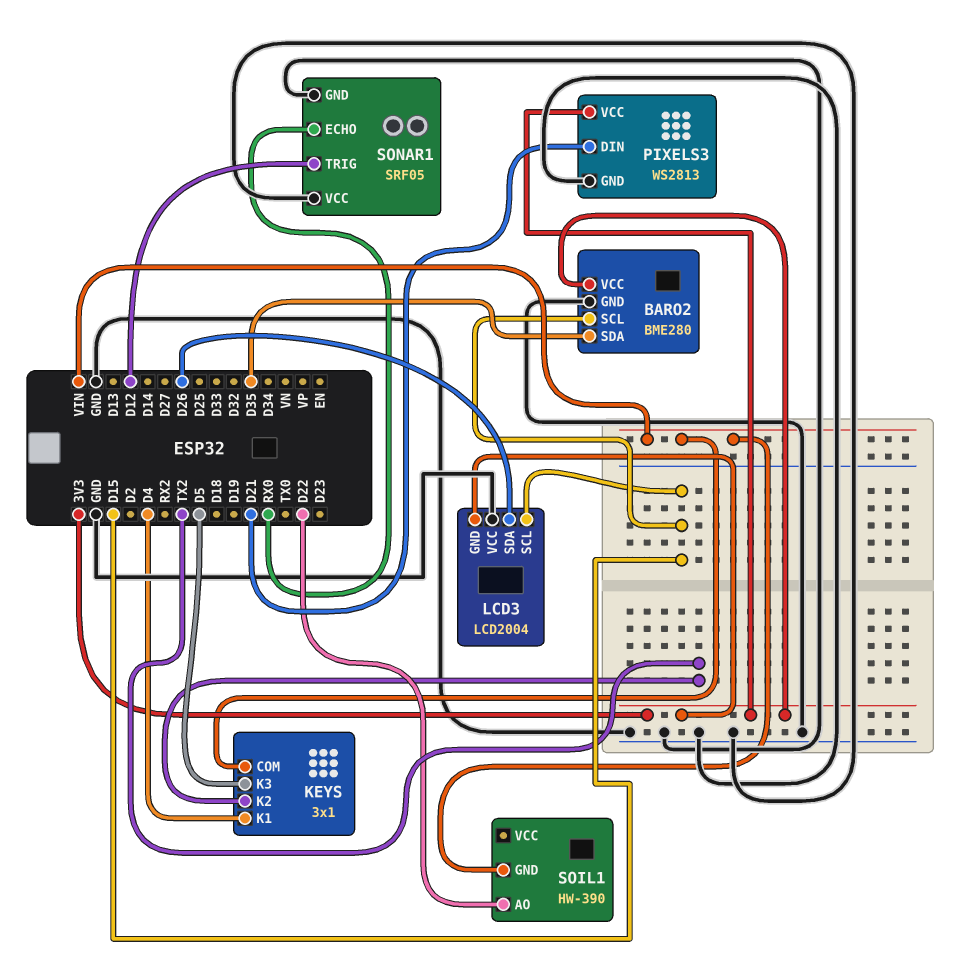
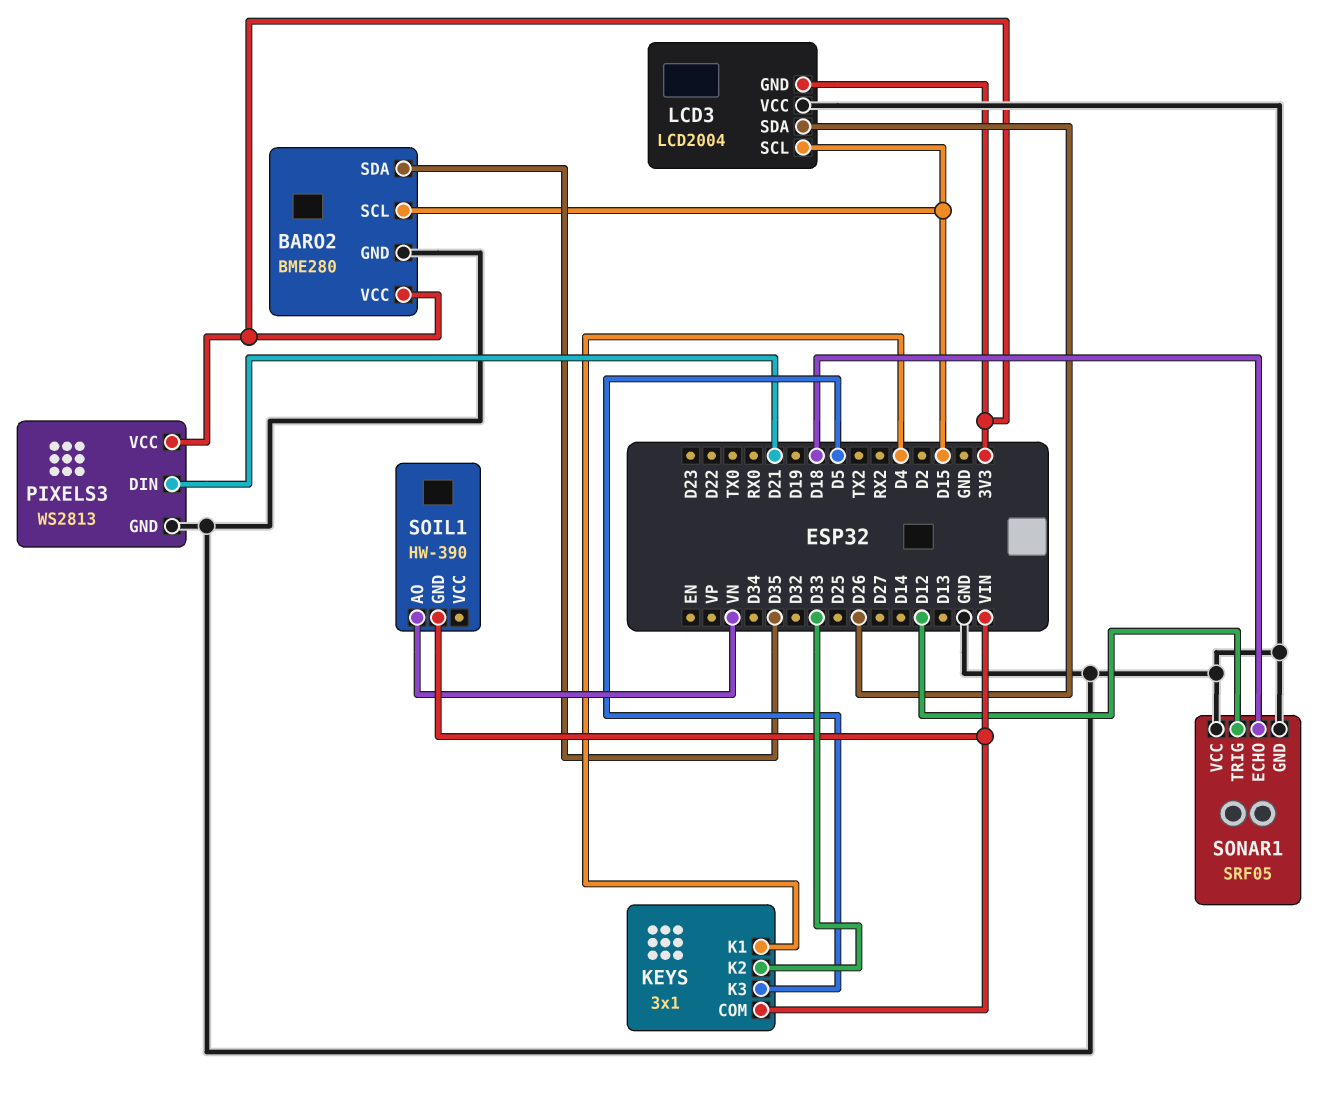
KEYS pin K2: TX2 -> D33
SOIL1 pin AO: D22 -> VN
SONAR1 pin ECHO: RX0 -> D18

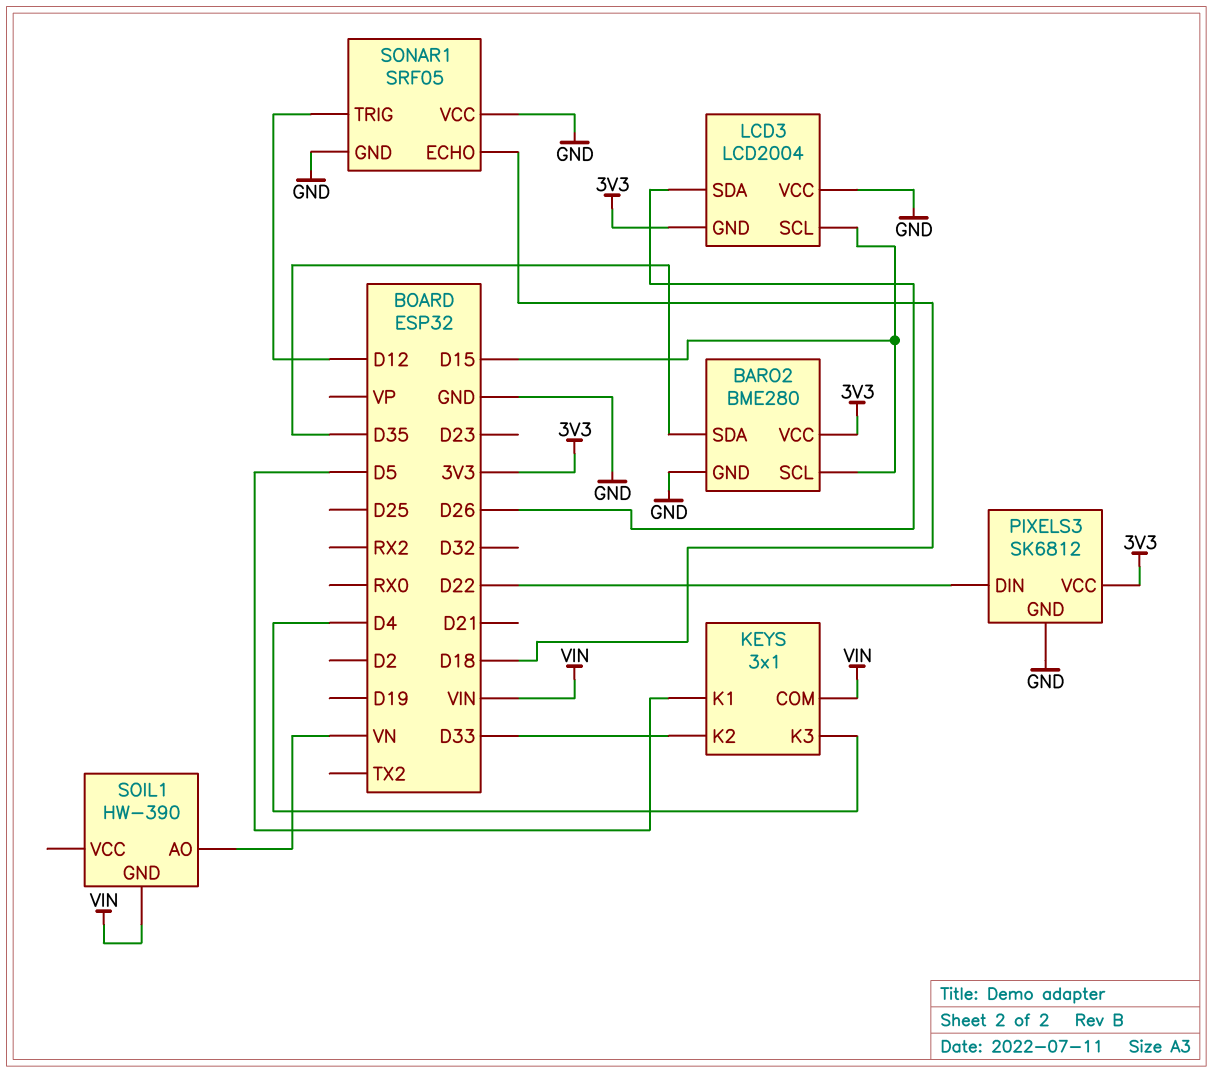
KEYS pin K1: D4 -> D5
KEYS pin K3: D5 -> D4
PIXELS3: WS2813 -> SK6812
PIXELS3 pin DIN: D21 -> D22

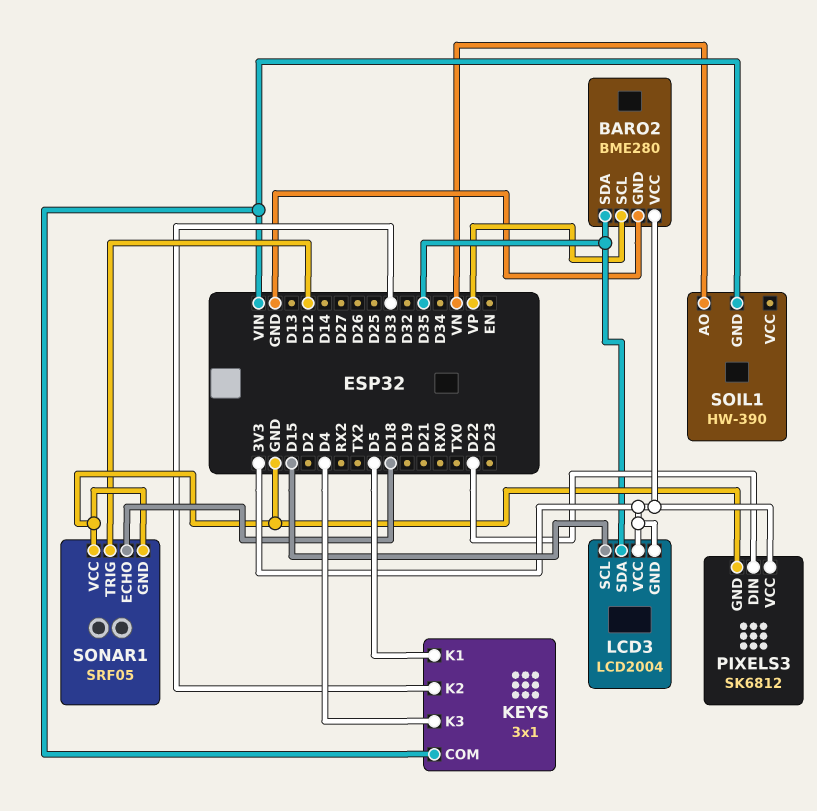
BARO2 pin SCL: D15 -> VP
LCD3 pin SDA: D26 -> D35
LCD3 pin VCC: GND -> 3V3

